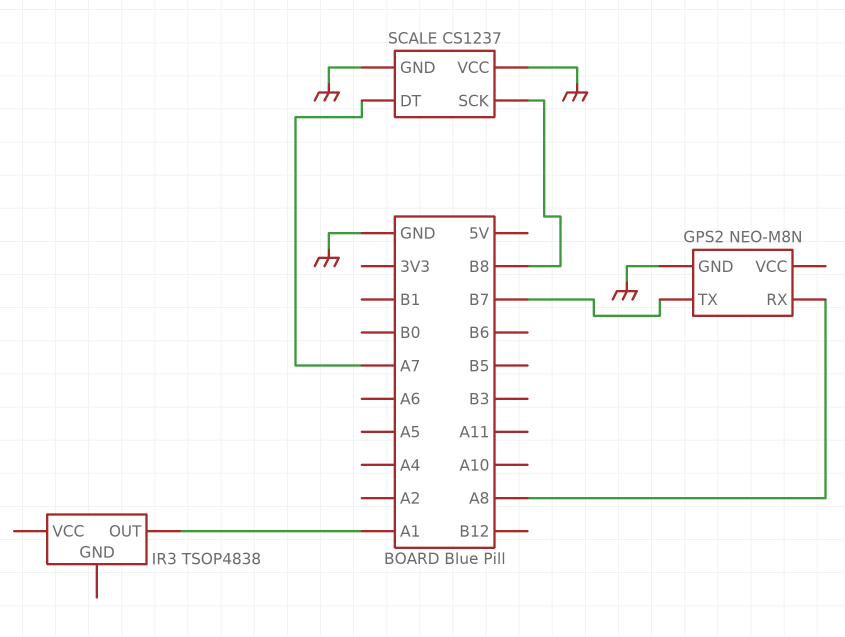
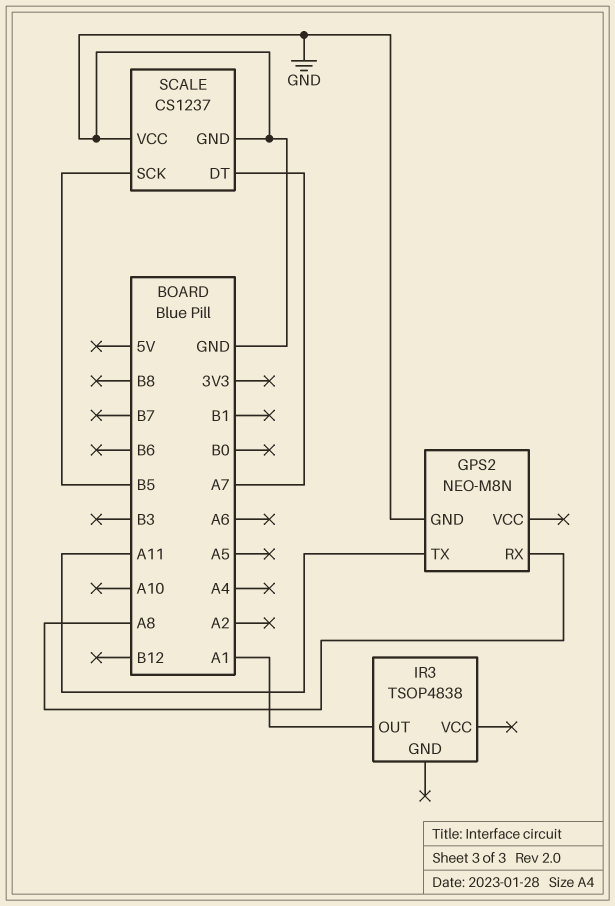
GPS2 pin TX: B7 -> A11
SCALE pin SCK: B8 -> B5

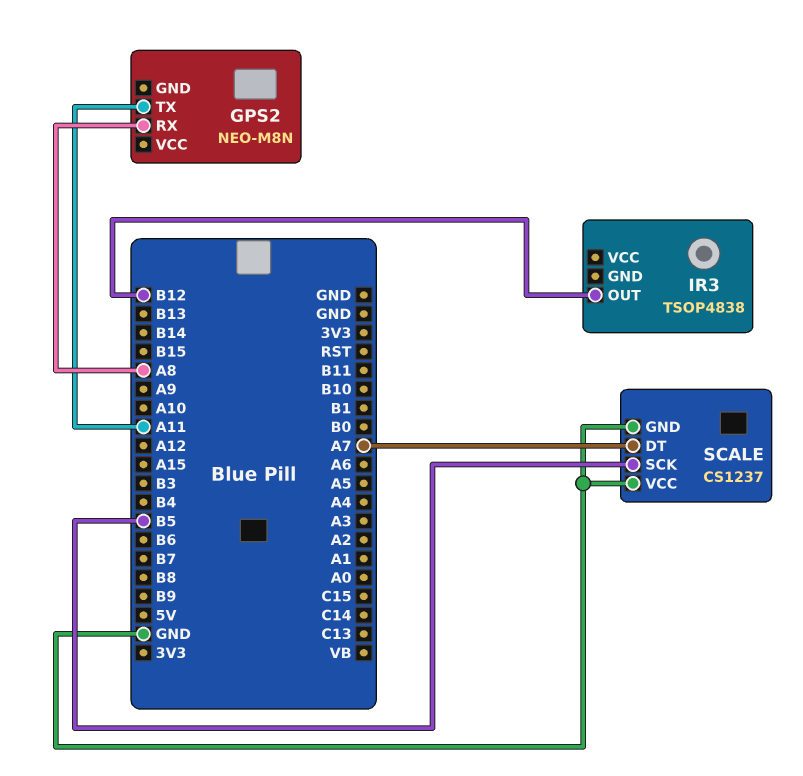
GPS2 pin GND: GND -> none
IR3 pin OUT: A1 -> B12

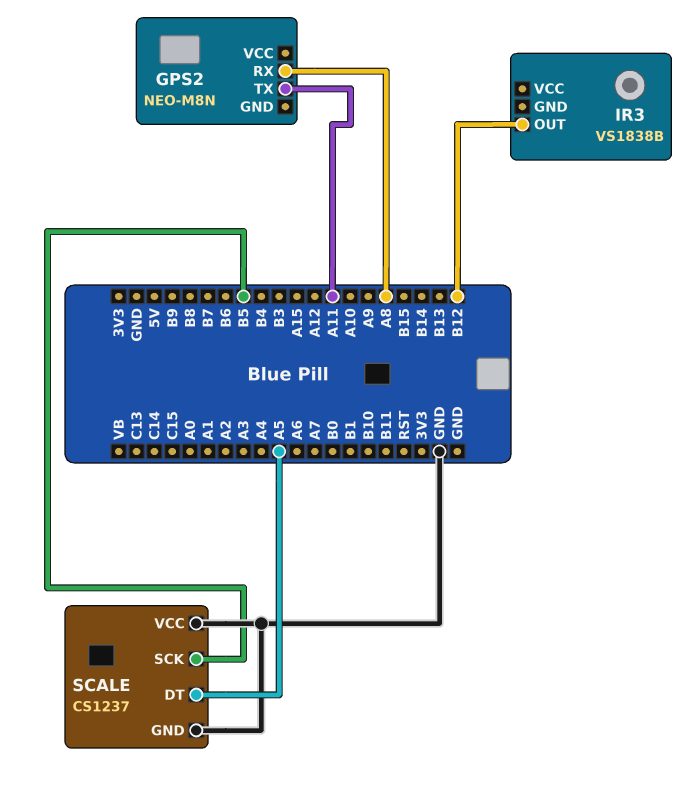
IR3: TSOP4838 -> VS1838B
SCALE pin DT: A7 -> A5

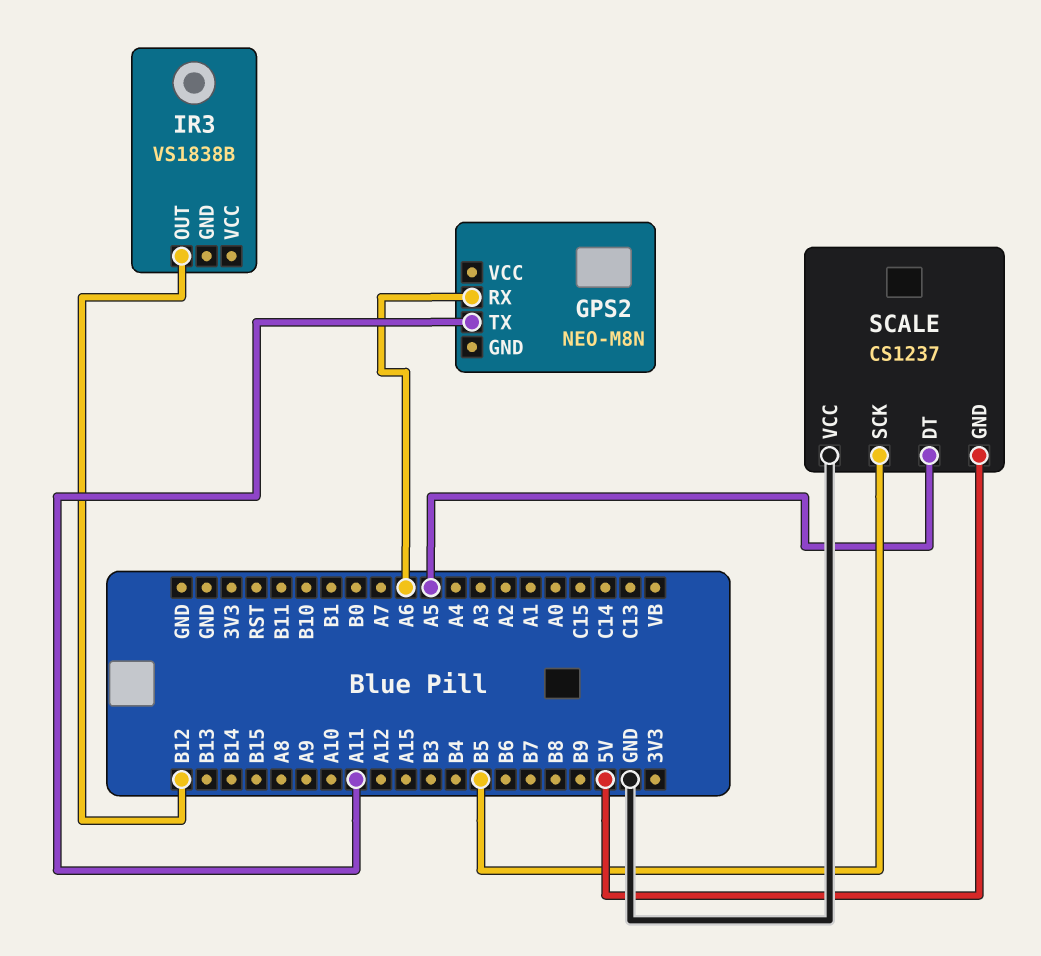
GPS2 pin RX: A8 -> A6
SCALE pin GND: GND -> 5V

